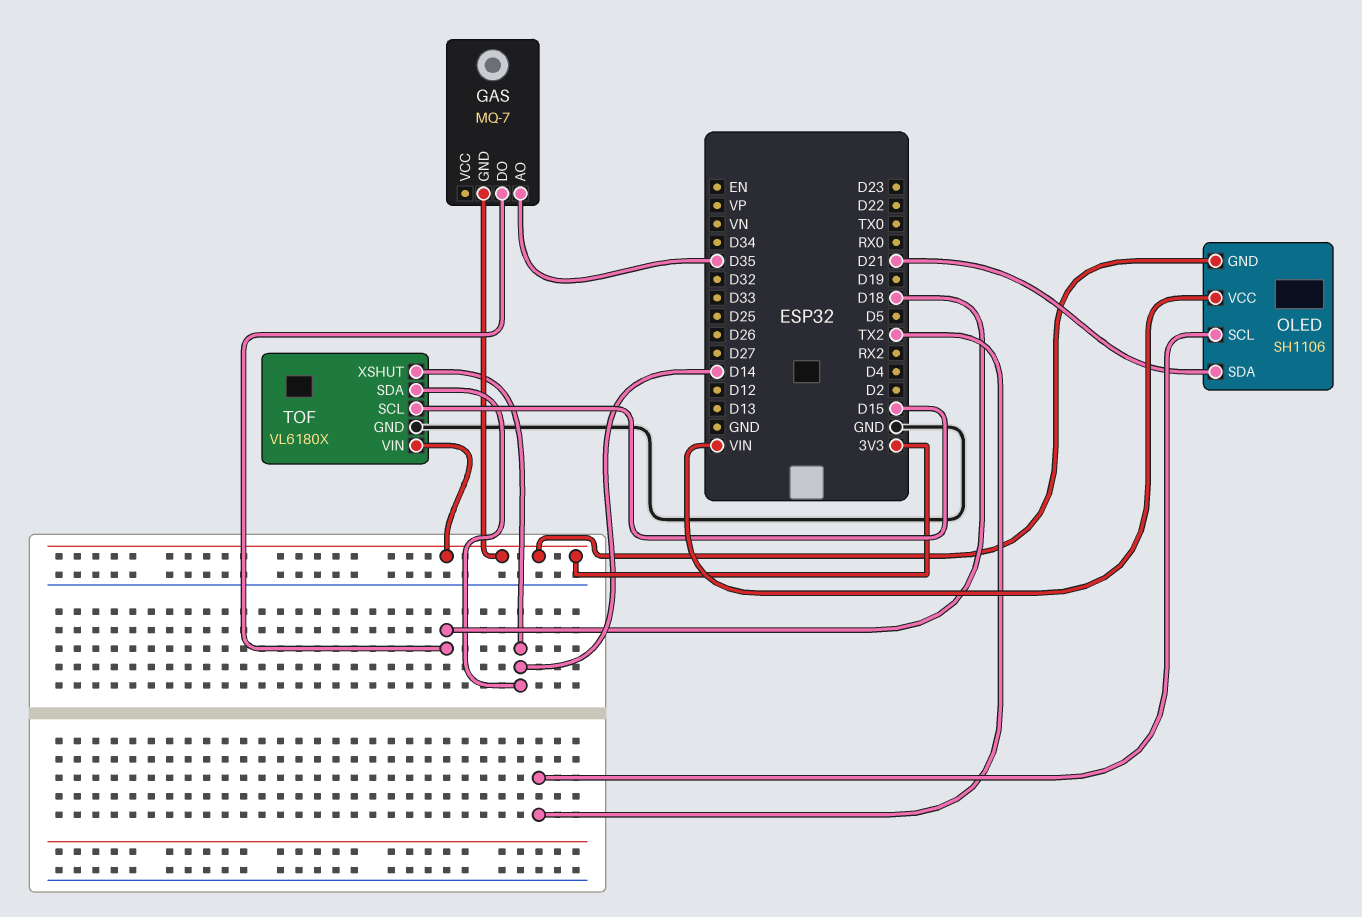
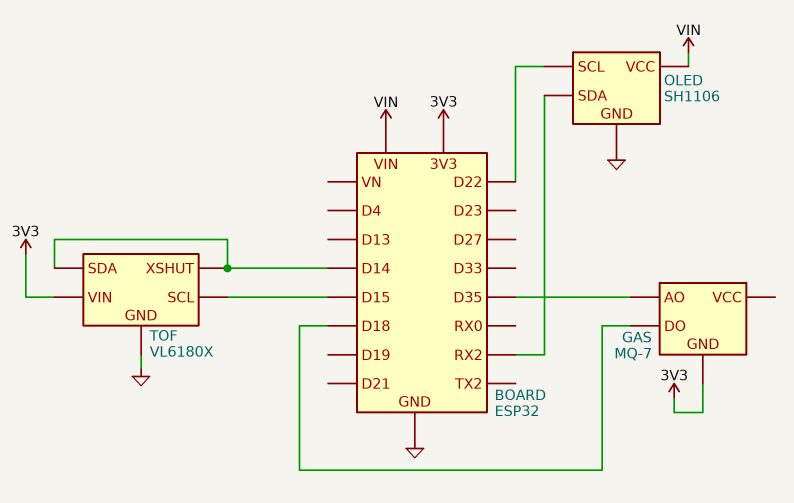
OLED pin GND: 3V3 -> GND
OLED pin SCL: TX2 -> D22
OLED pin SDA: D21 -> RX2

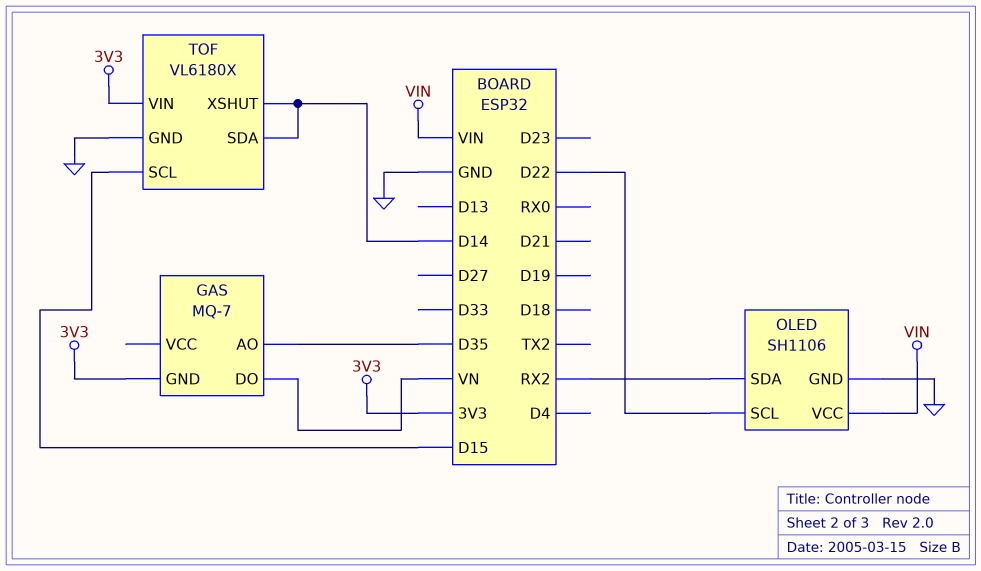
GAS pin DO: D18 -> VN

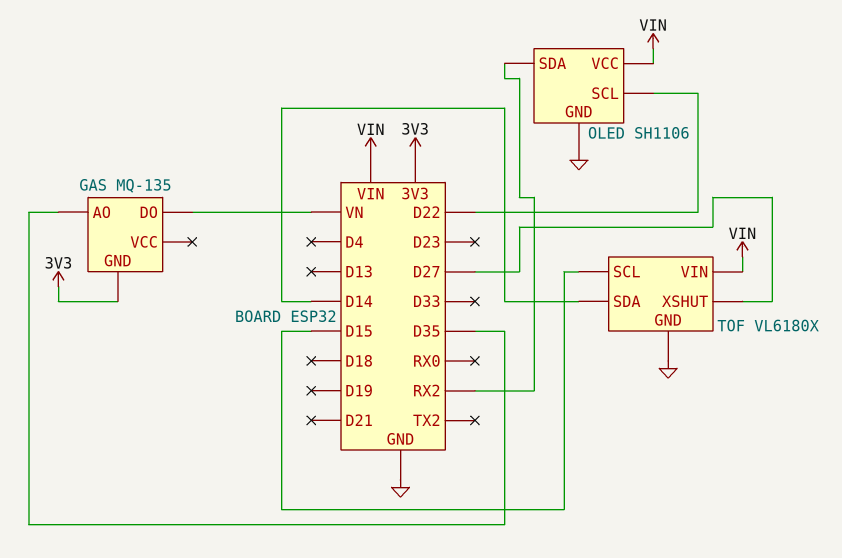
GAS: MQ-7 -> MQ-135
TOF pin VIN: 3V3 -> VIN
TOF pin XSHUT: D14 -> D27

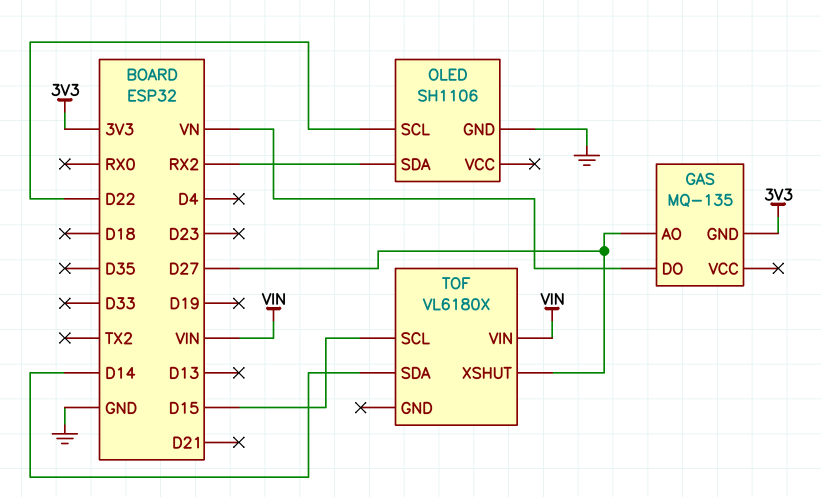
GAS pin AO: D35 -> D27
OLED pin VCC: VIN -> none
TOF pin GND: GND -> none

